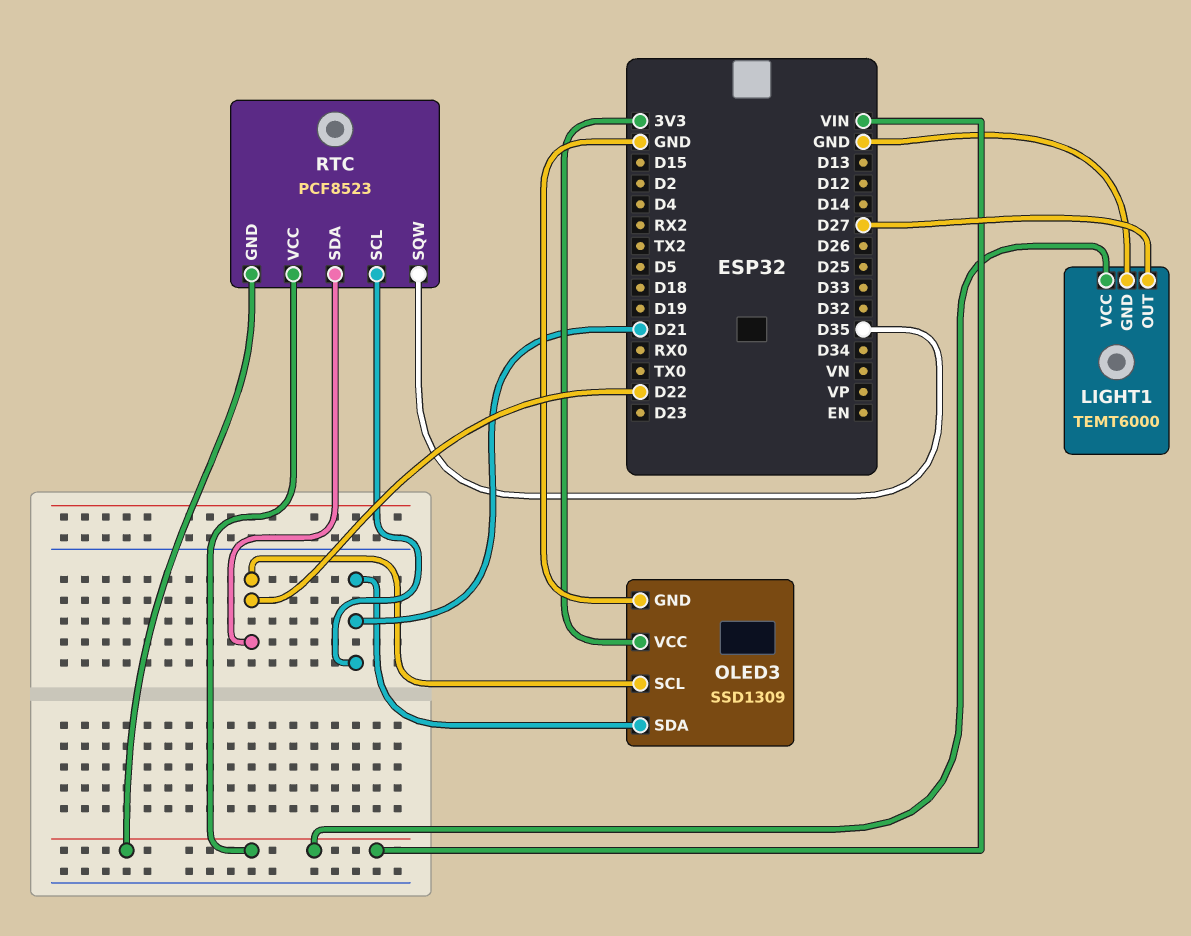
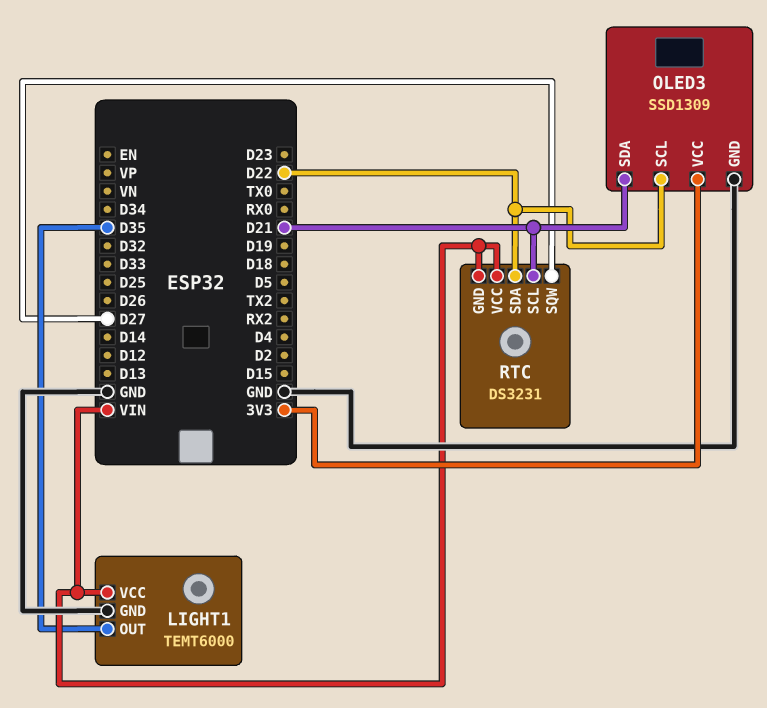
LIGHT1 pin OUT: D27 -> D35
RTC: PCF8523 -> DS3231
RTC pin SQW: D35 -> D27

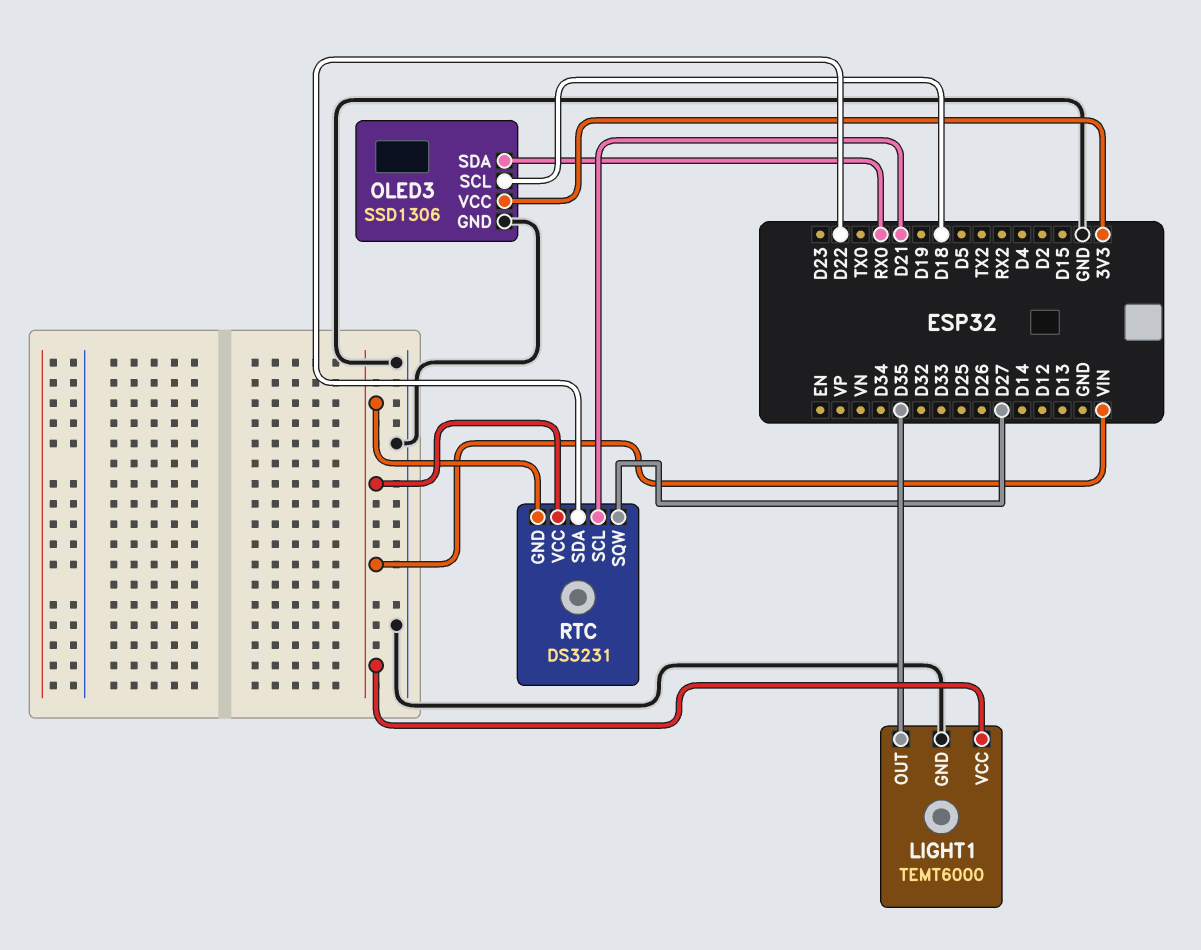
OLED3: SSD1309 -> SSD1306
OLED3 pin SCL: D22 -> D18
OLED3 pin SDA: D21 -> RX0

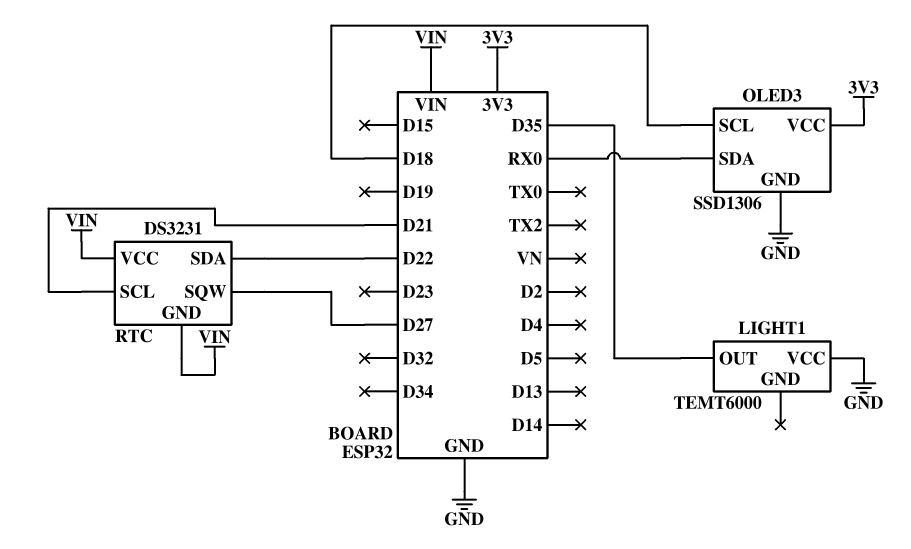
LIGHT1 pin GND: GND -> none
LIGHT1 pin VCC: VIN -> GND

